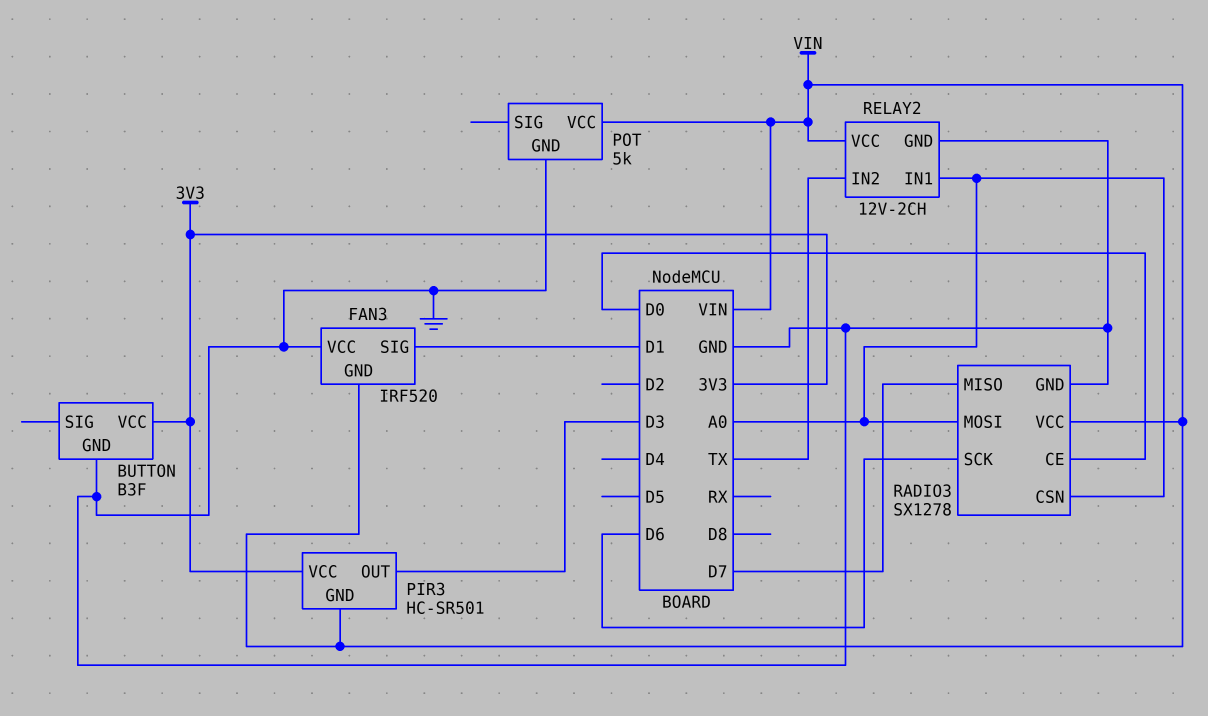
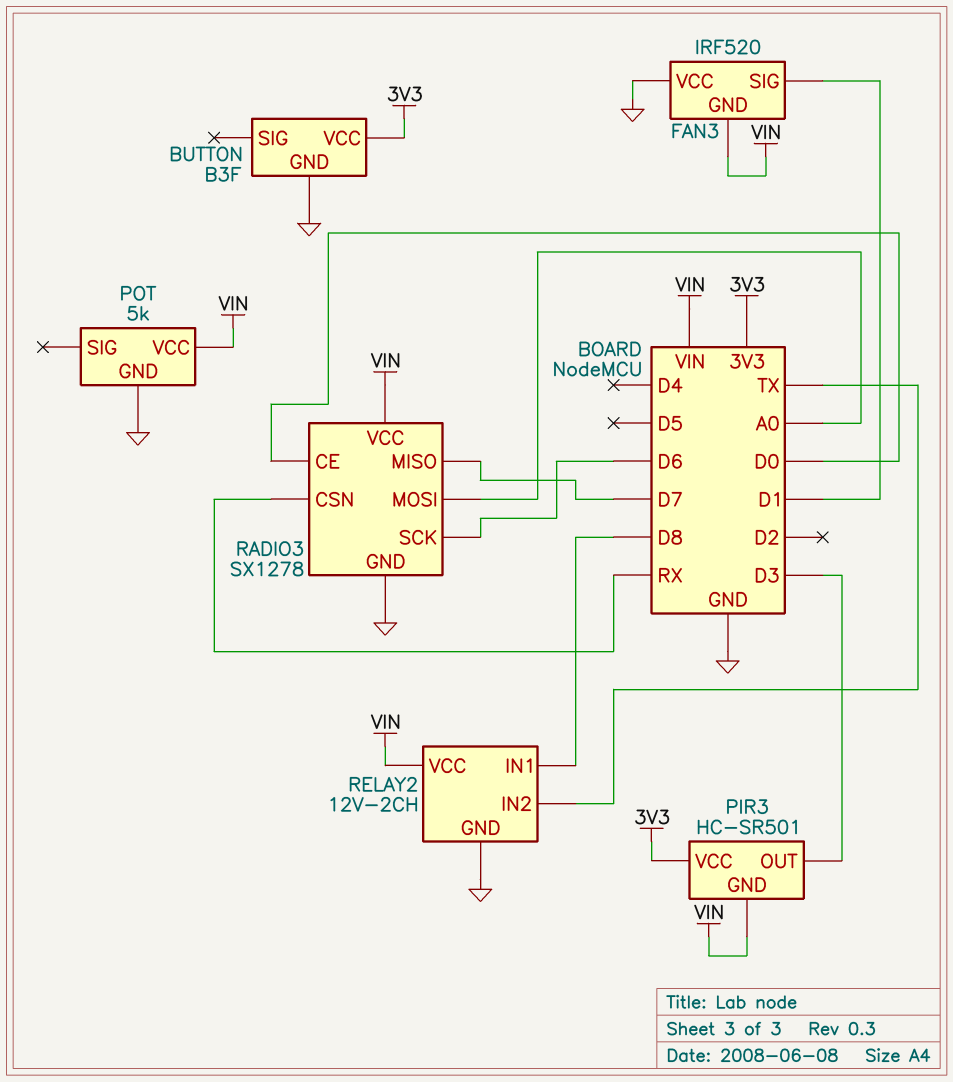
RADIO3 pin CSN: A0 -> RX
RELAY2 pin IN1: A0 -> D8

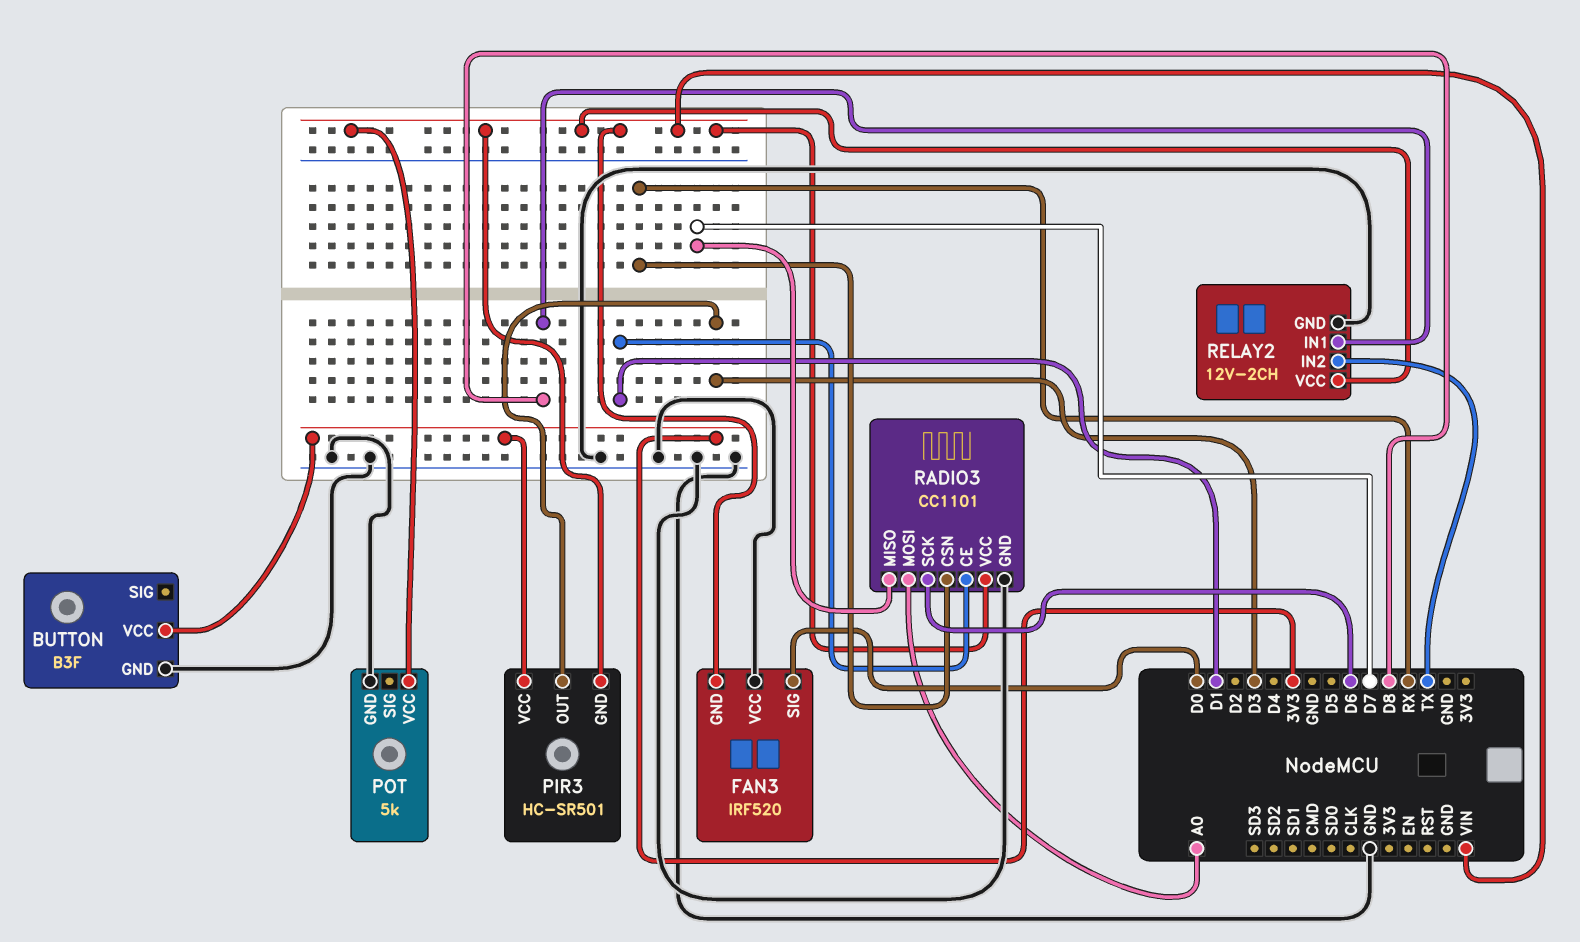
FAN3 pin SIG: D1 -> D0
RADIO3: SX1278 -> CC1101
RADIO3 pin CE: D0 -> D1

